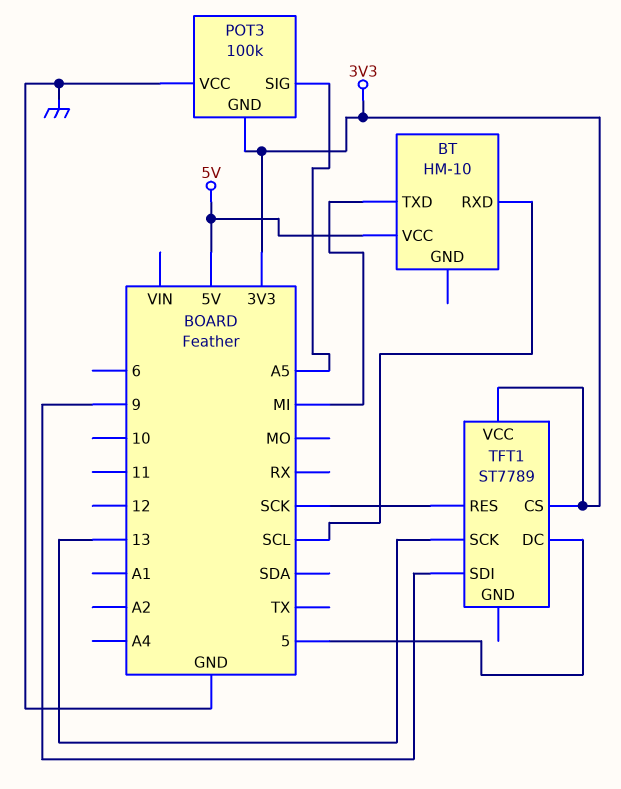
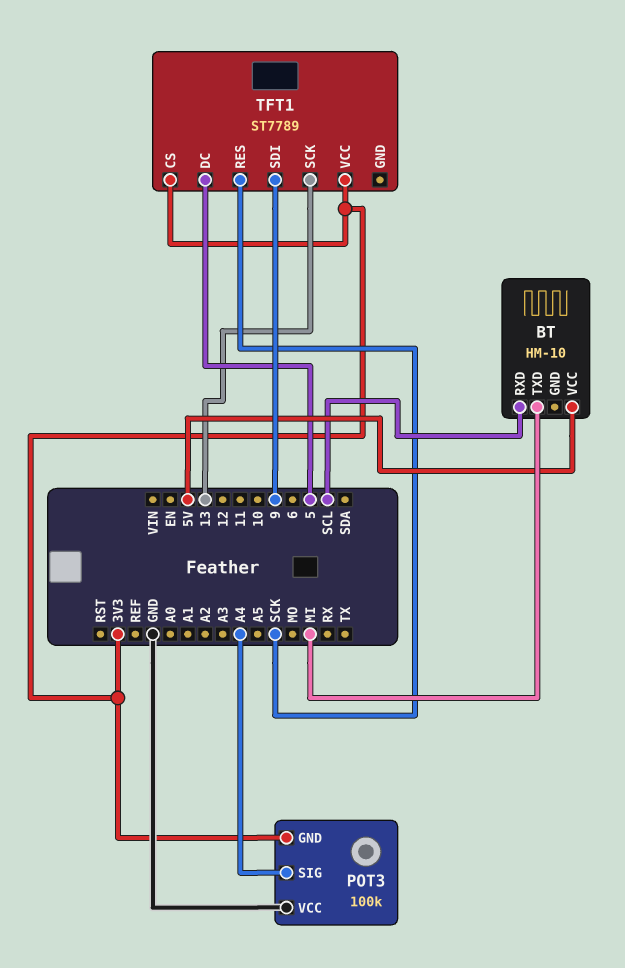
POT3 pin SIG: A5 -> A4

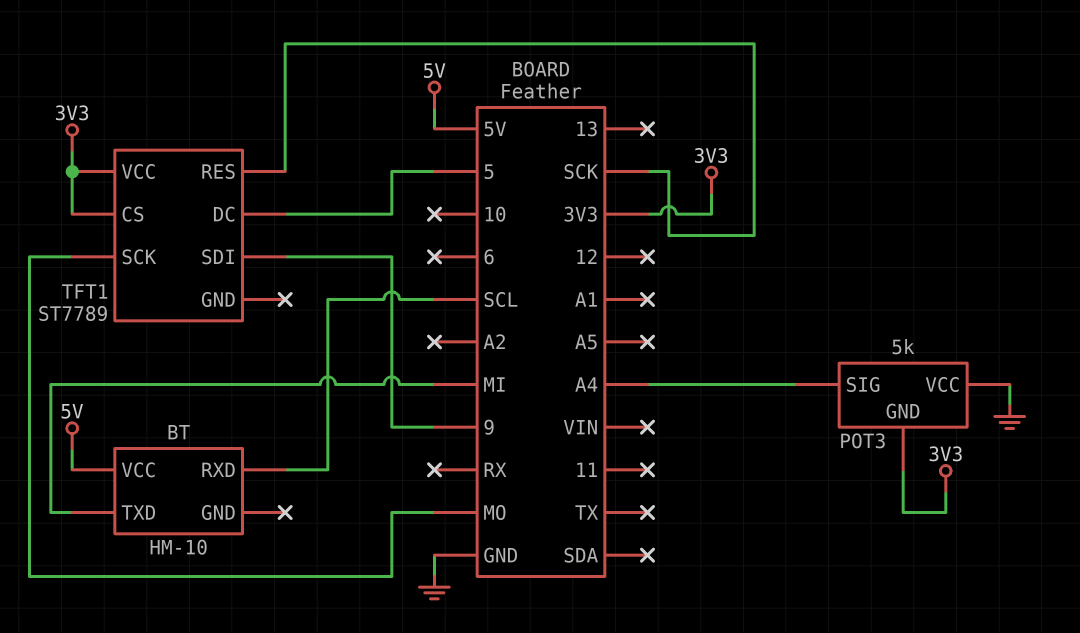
POT3: 100k -> 5k
TFT1 pin SCK: 13 -> MO

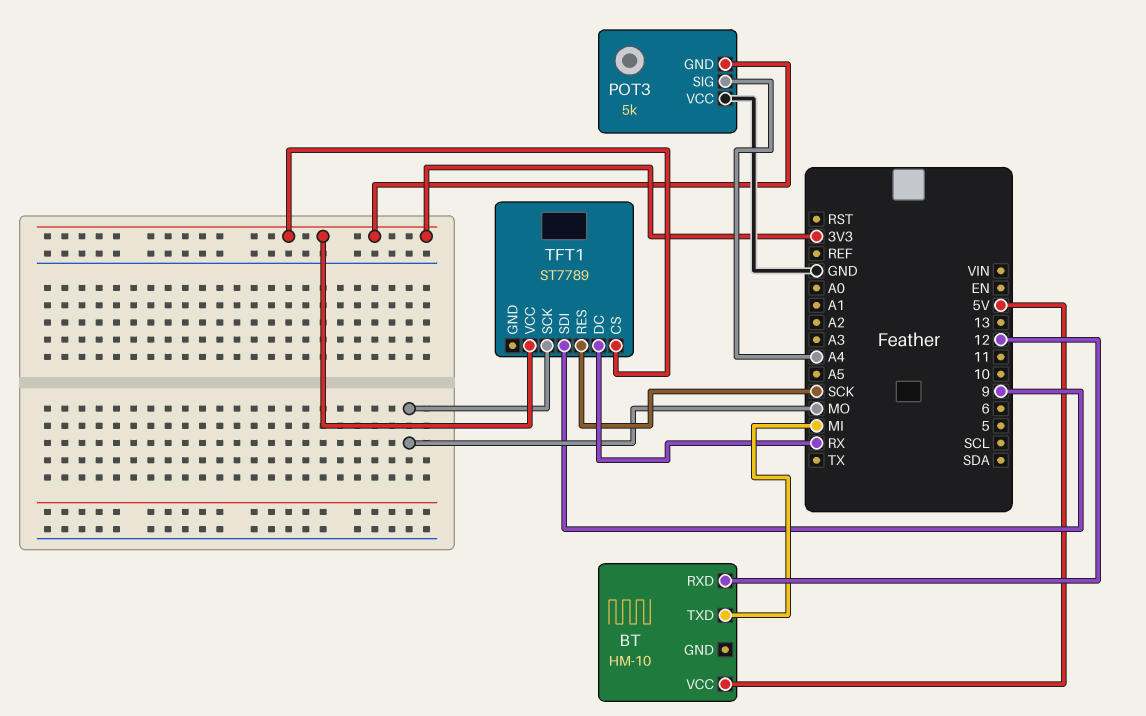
BT pin RXD: SCL -> 12
TFT1 pin DC: 5 -> RX

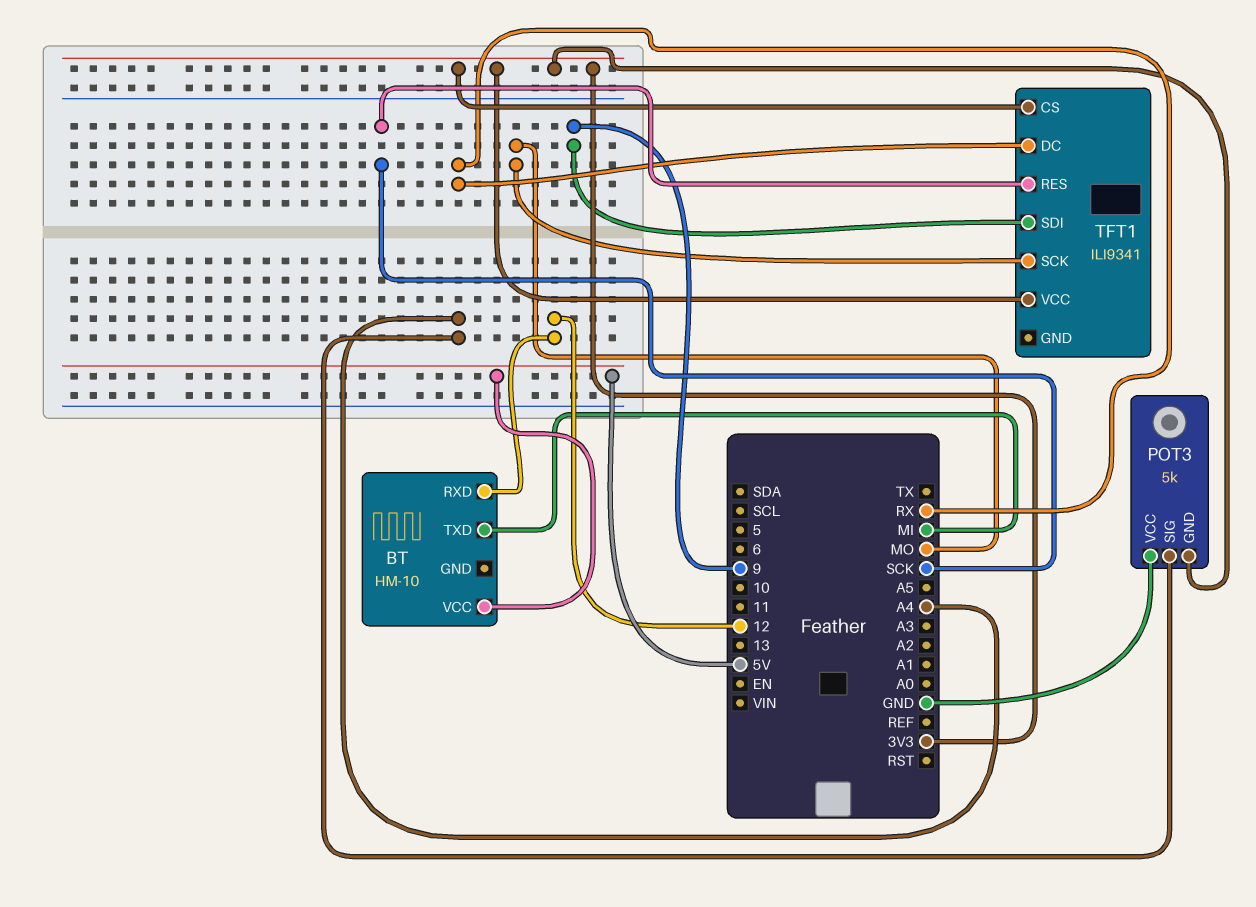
TFT1: ST7789 -> ILI9341

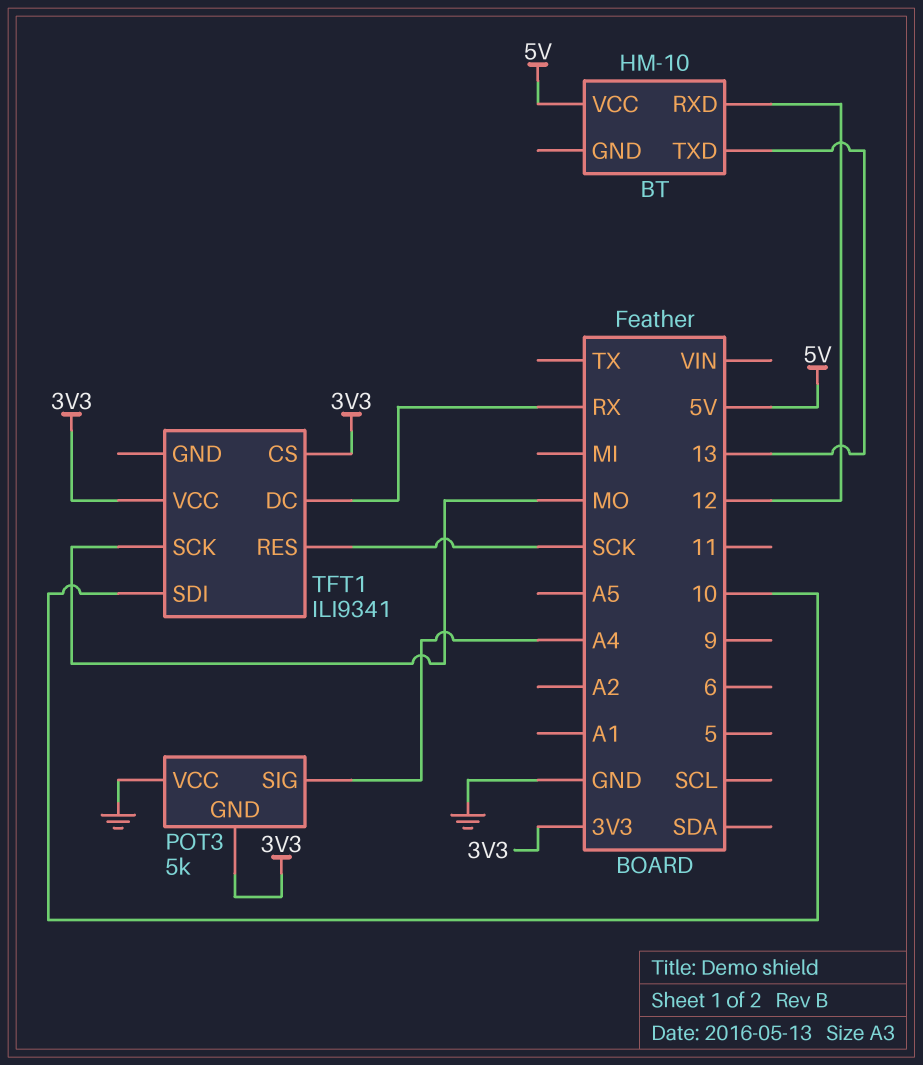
BT pin TXD: MI -> 13
TFT1 pin SDI: 9 -> 10

